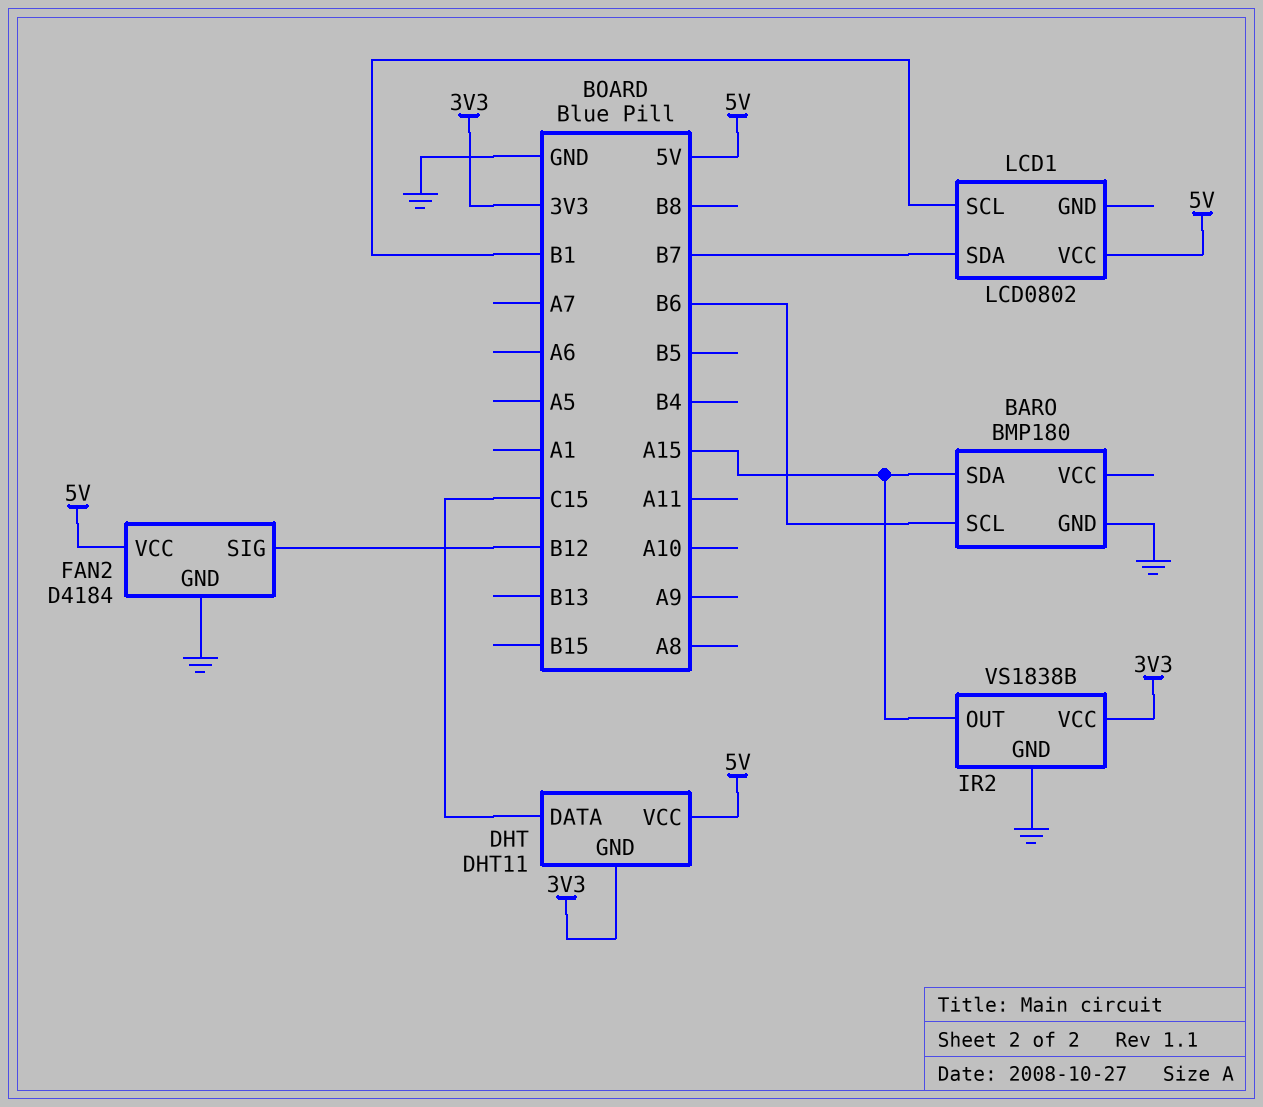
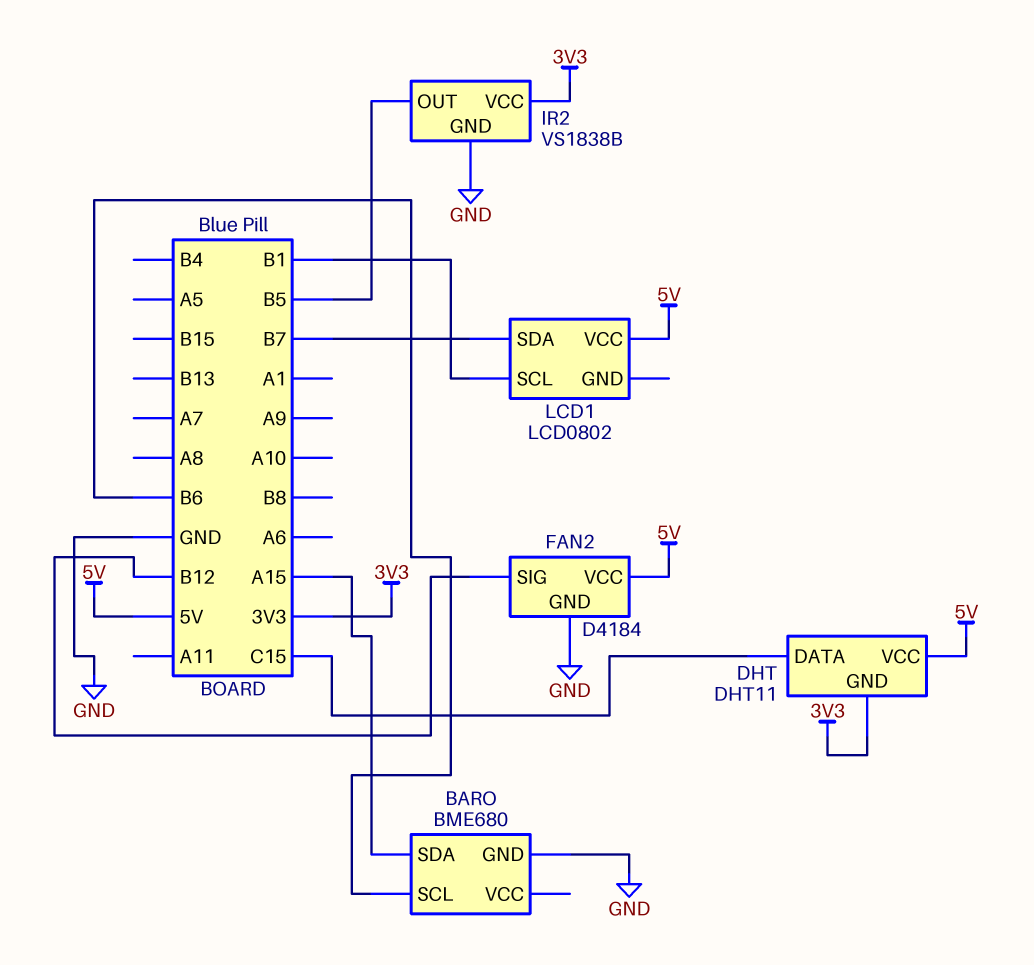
BARO: BMP180 -> BME680
IR2 pin OUT: A15 -> B5

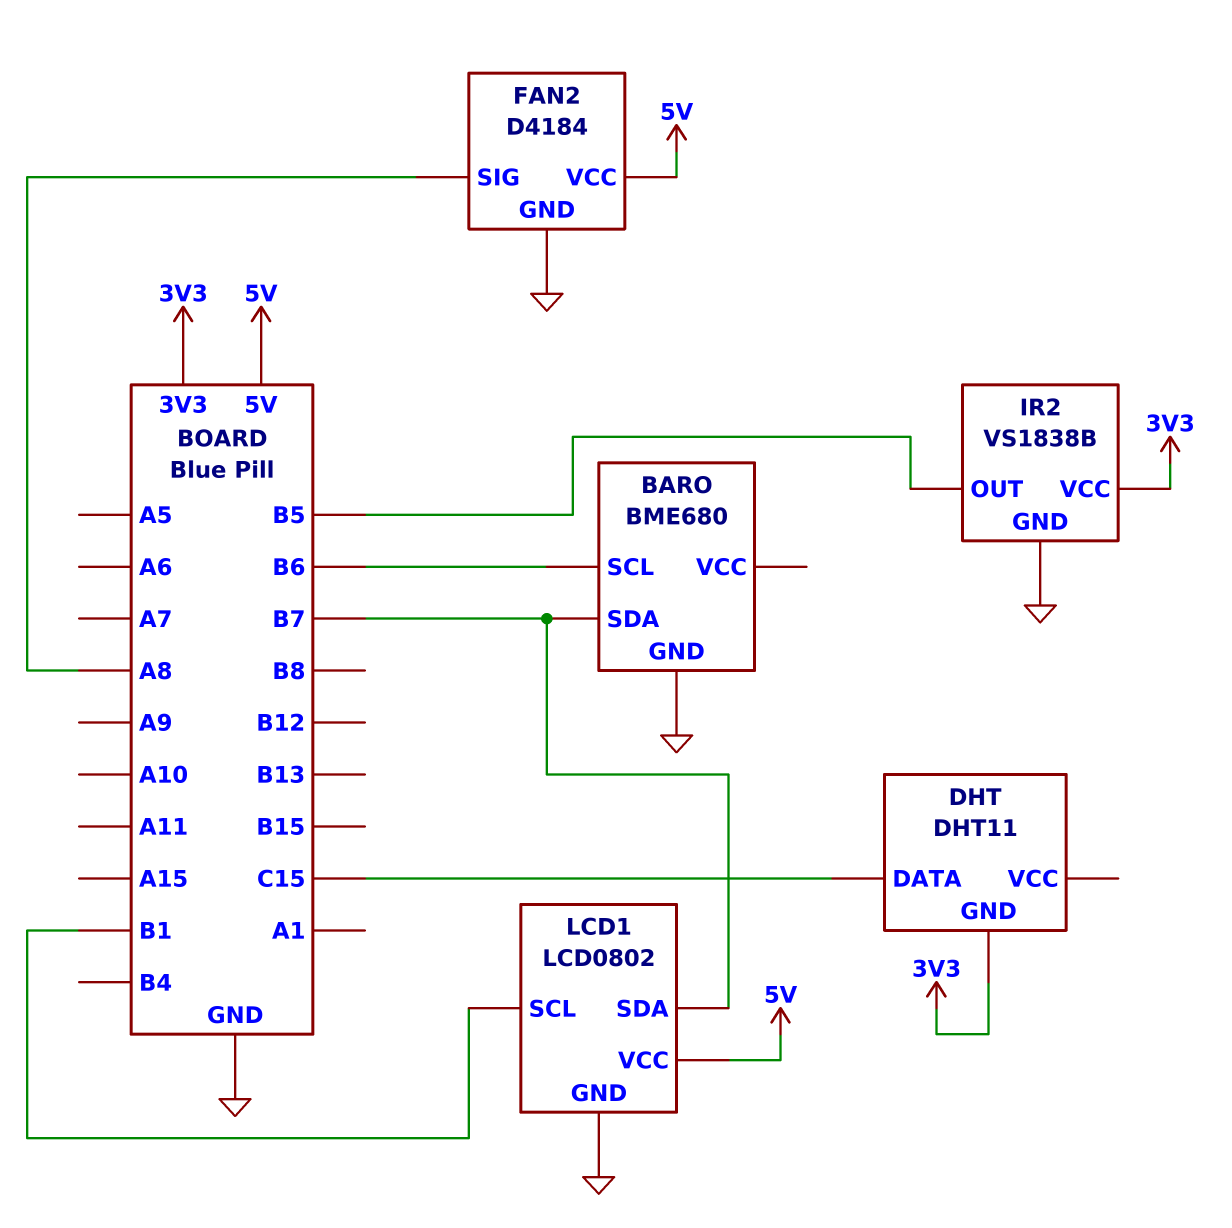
BARO pin SDA: A15 -> B7
DHT pin VCC: 5V -> none
FAN2 pin SIG: B12 -> A8
LCD1 pin GND: none -> GND

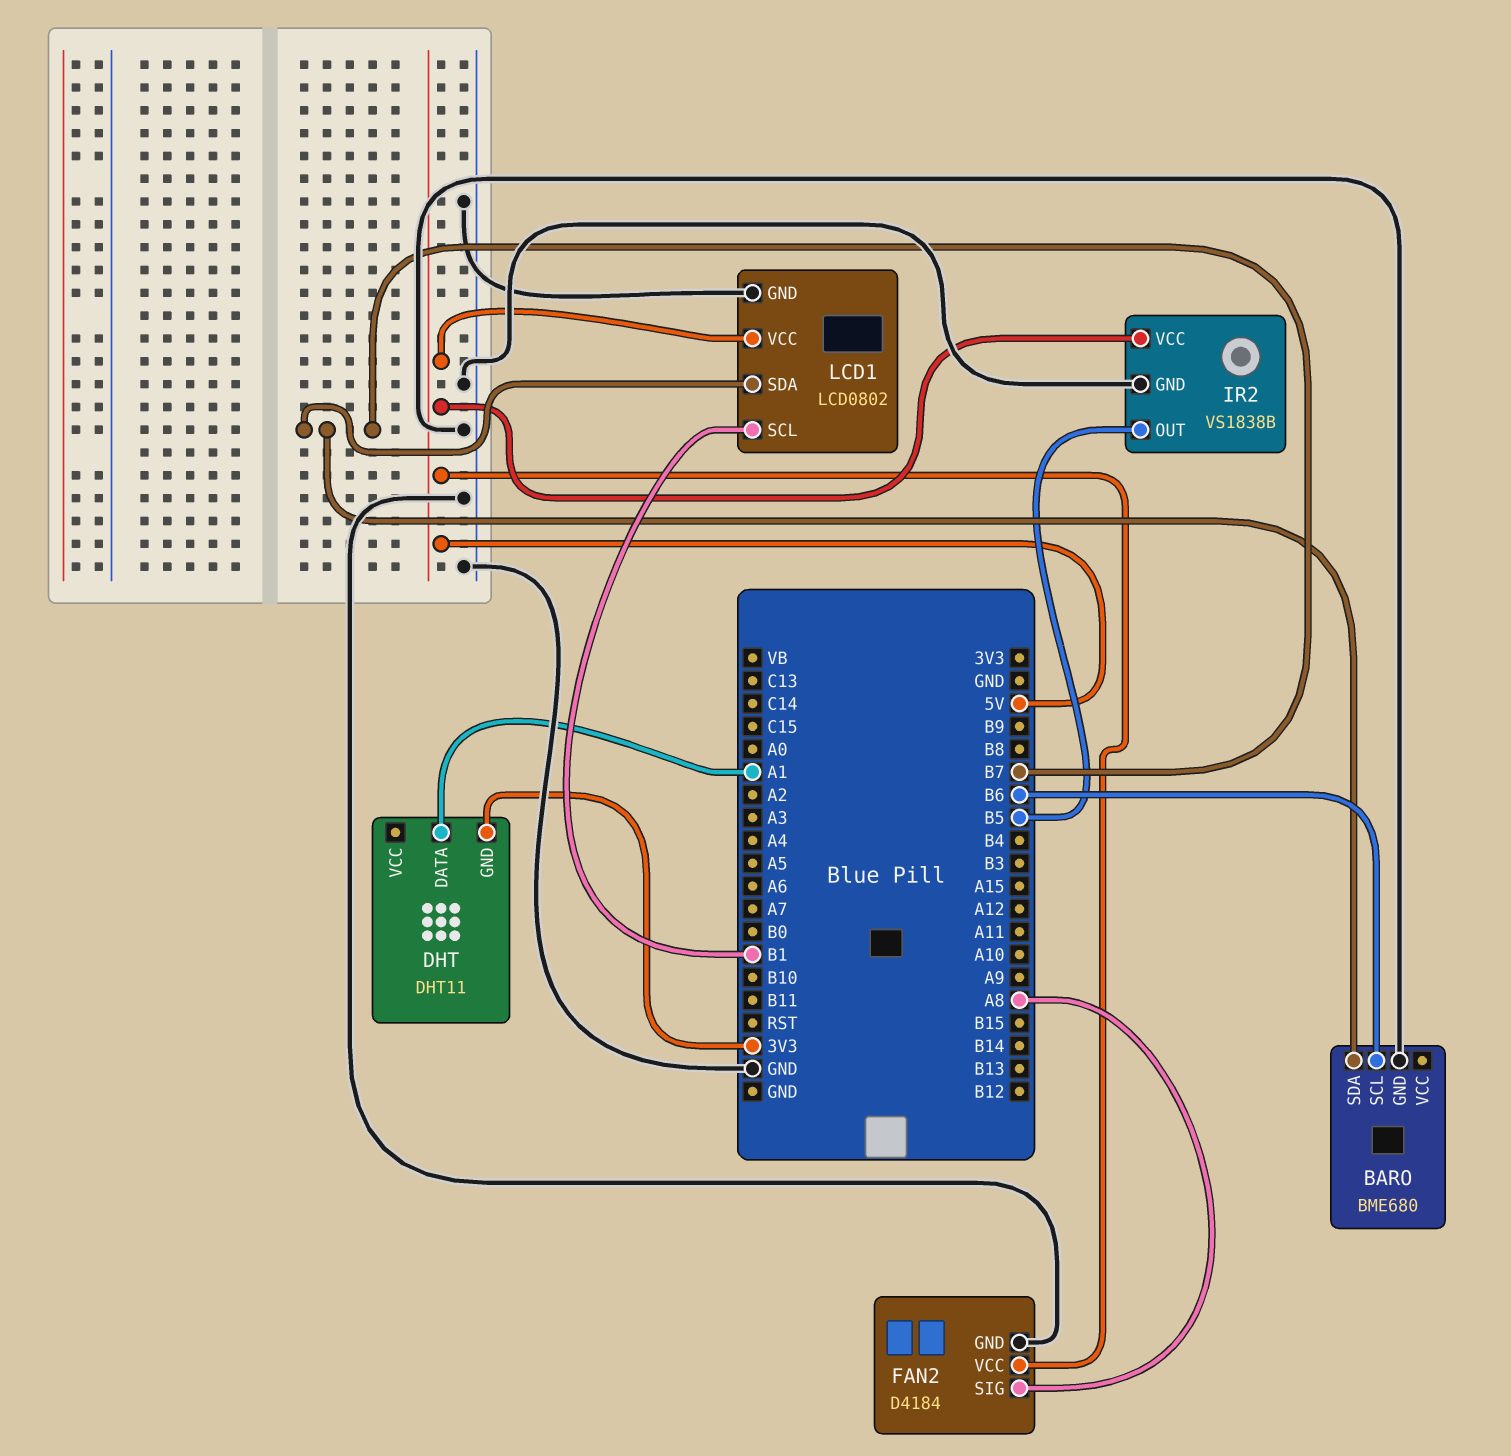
DHT pin DATA: C15 -> A1
IR2 pin VCC: 3V3 -> 5V

